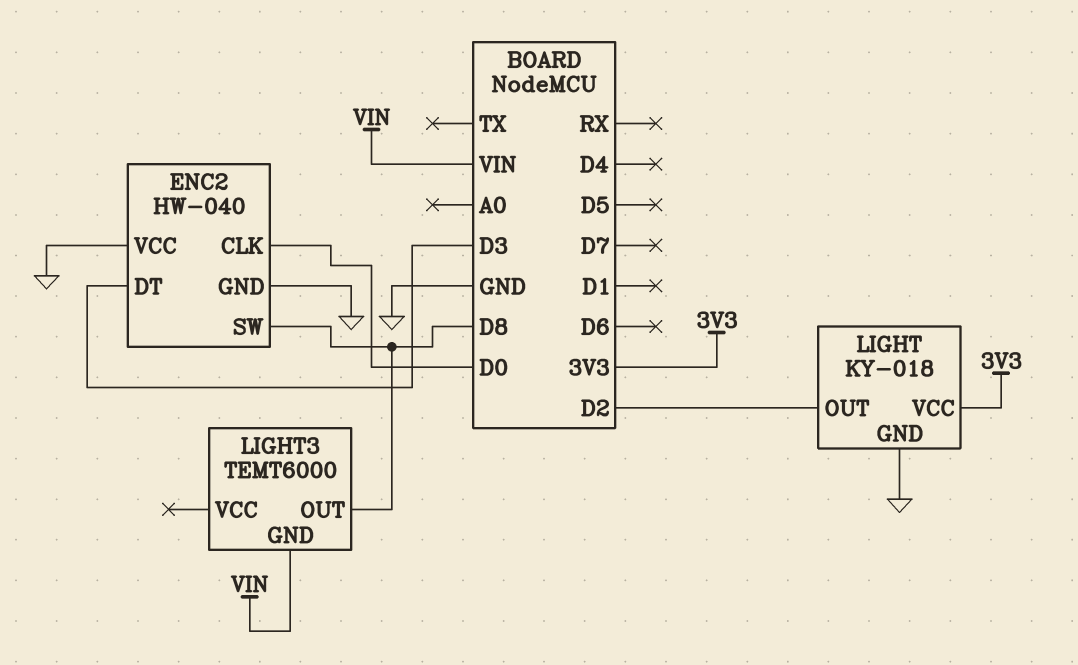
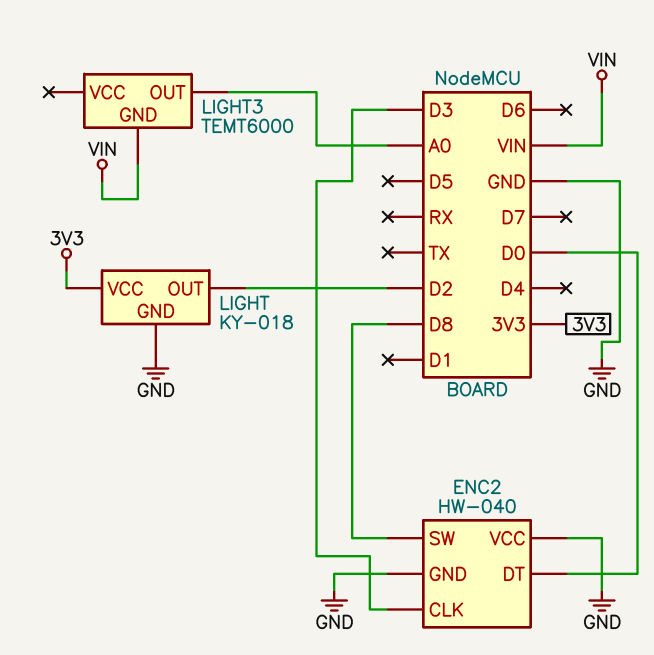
ENC2 pin CLK: D0 -> D3
ENC2 pin DT: D3 -> D0
LIGHT3 pin OUT: D8 -> A0

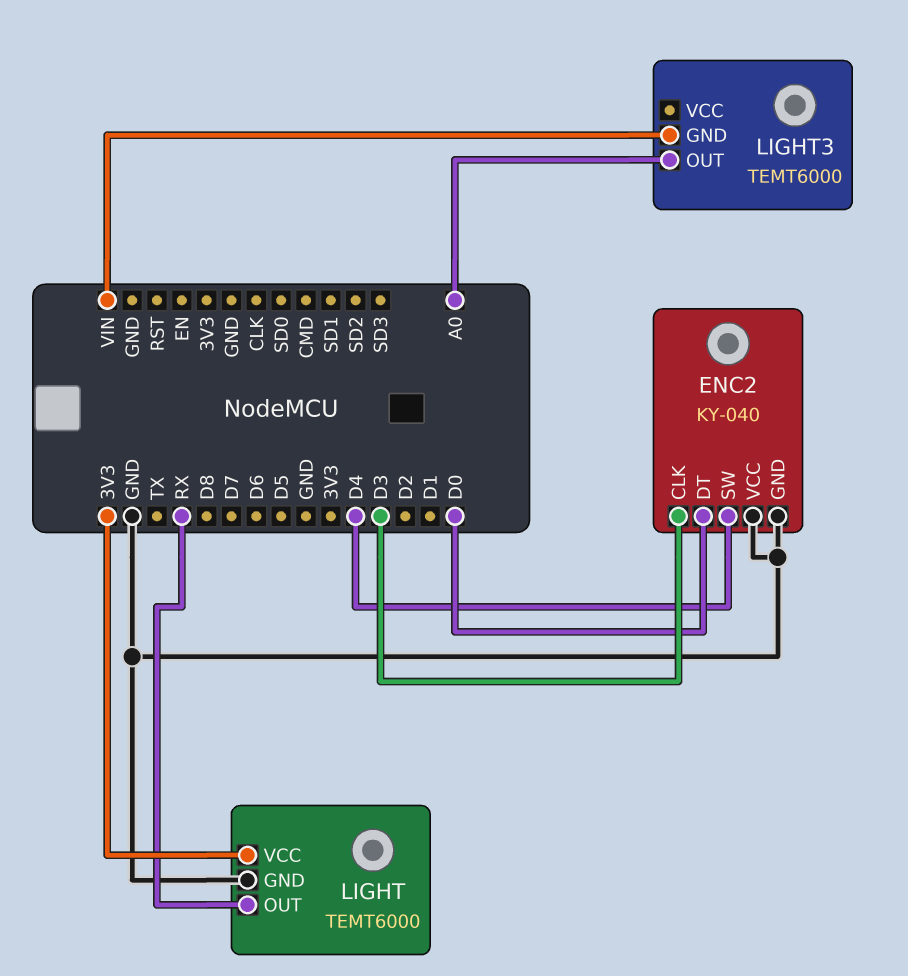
ENC2: HW-040 -> KY-040
ENC2 pin SW: D8 -> D4
LIGHT: KY-018 -> TEMT6000
LIGHT pin OUT: D2 -> RX

